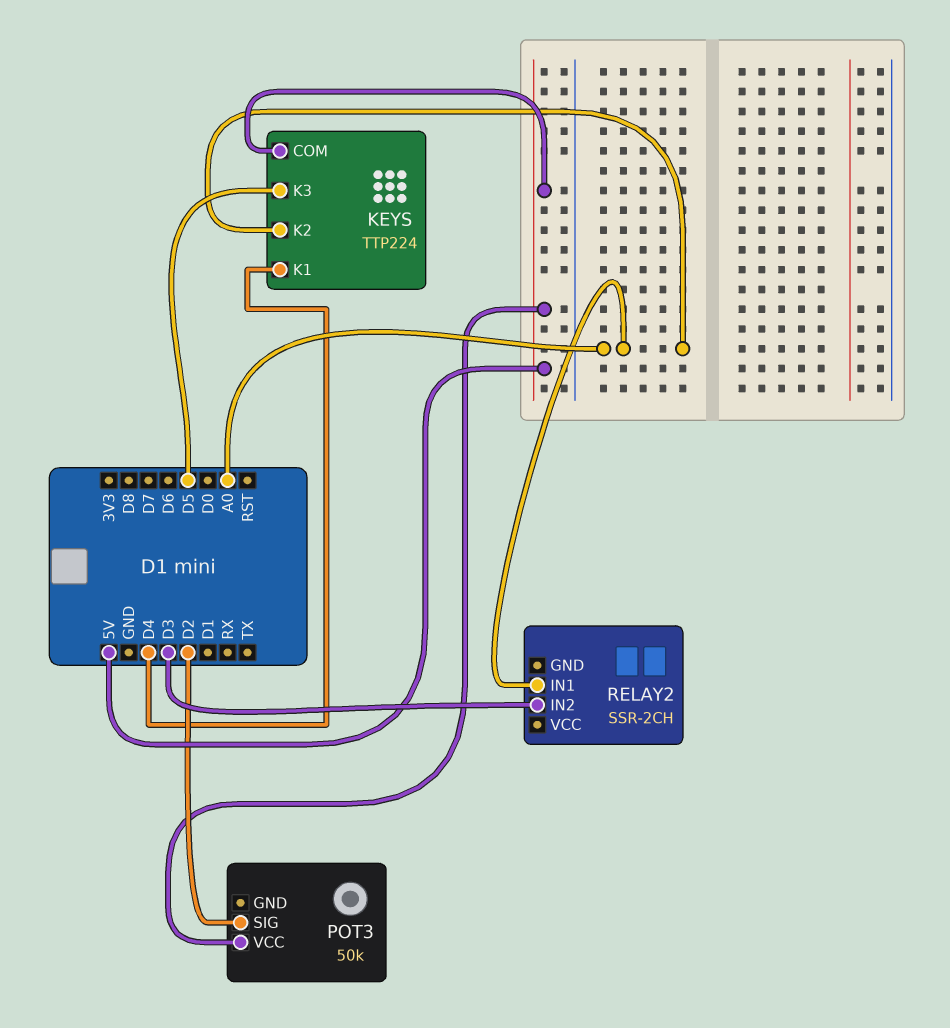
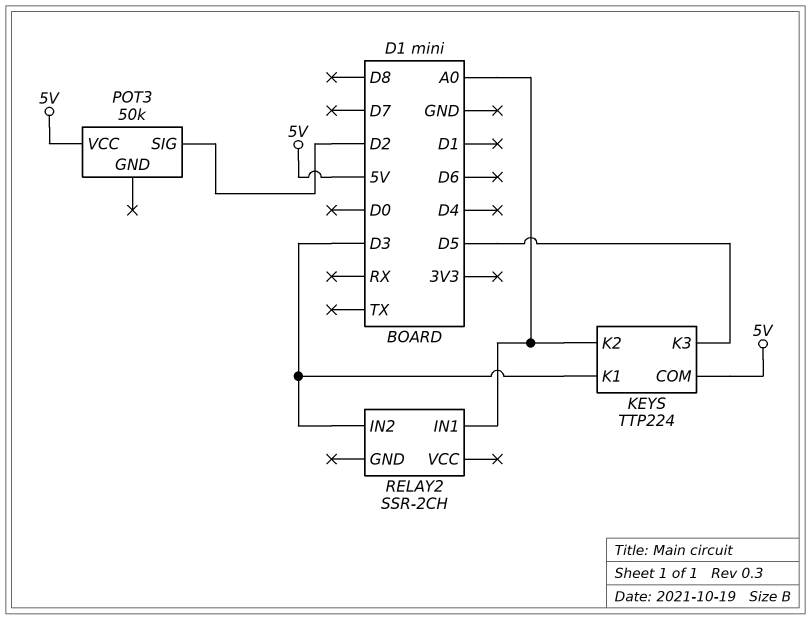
KEYS pin K1: D4 -> D3

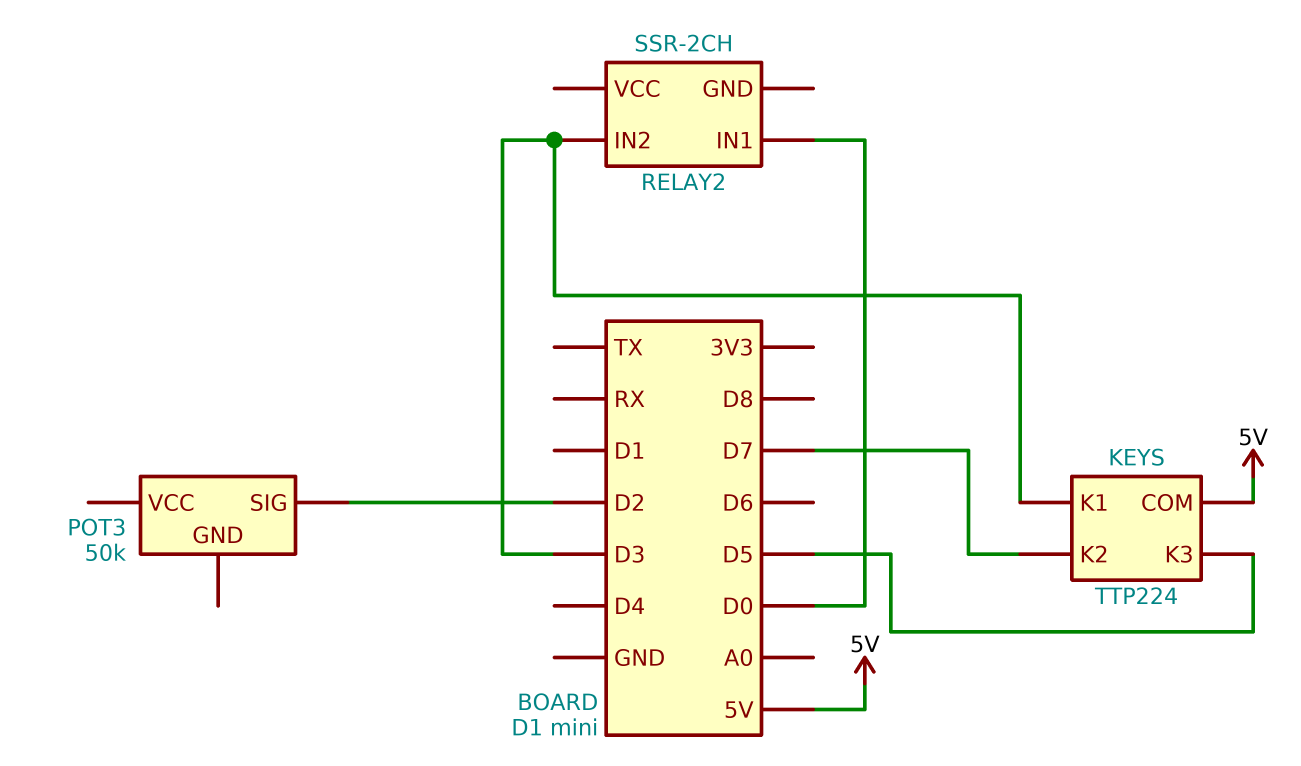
KEYS pin K2: A0 -> D7
POT3 pin VCC: 5V -> none
RELAY2 pin IN1: A0 -> D0

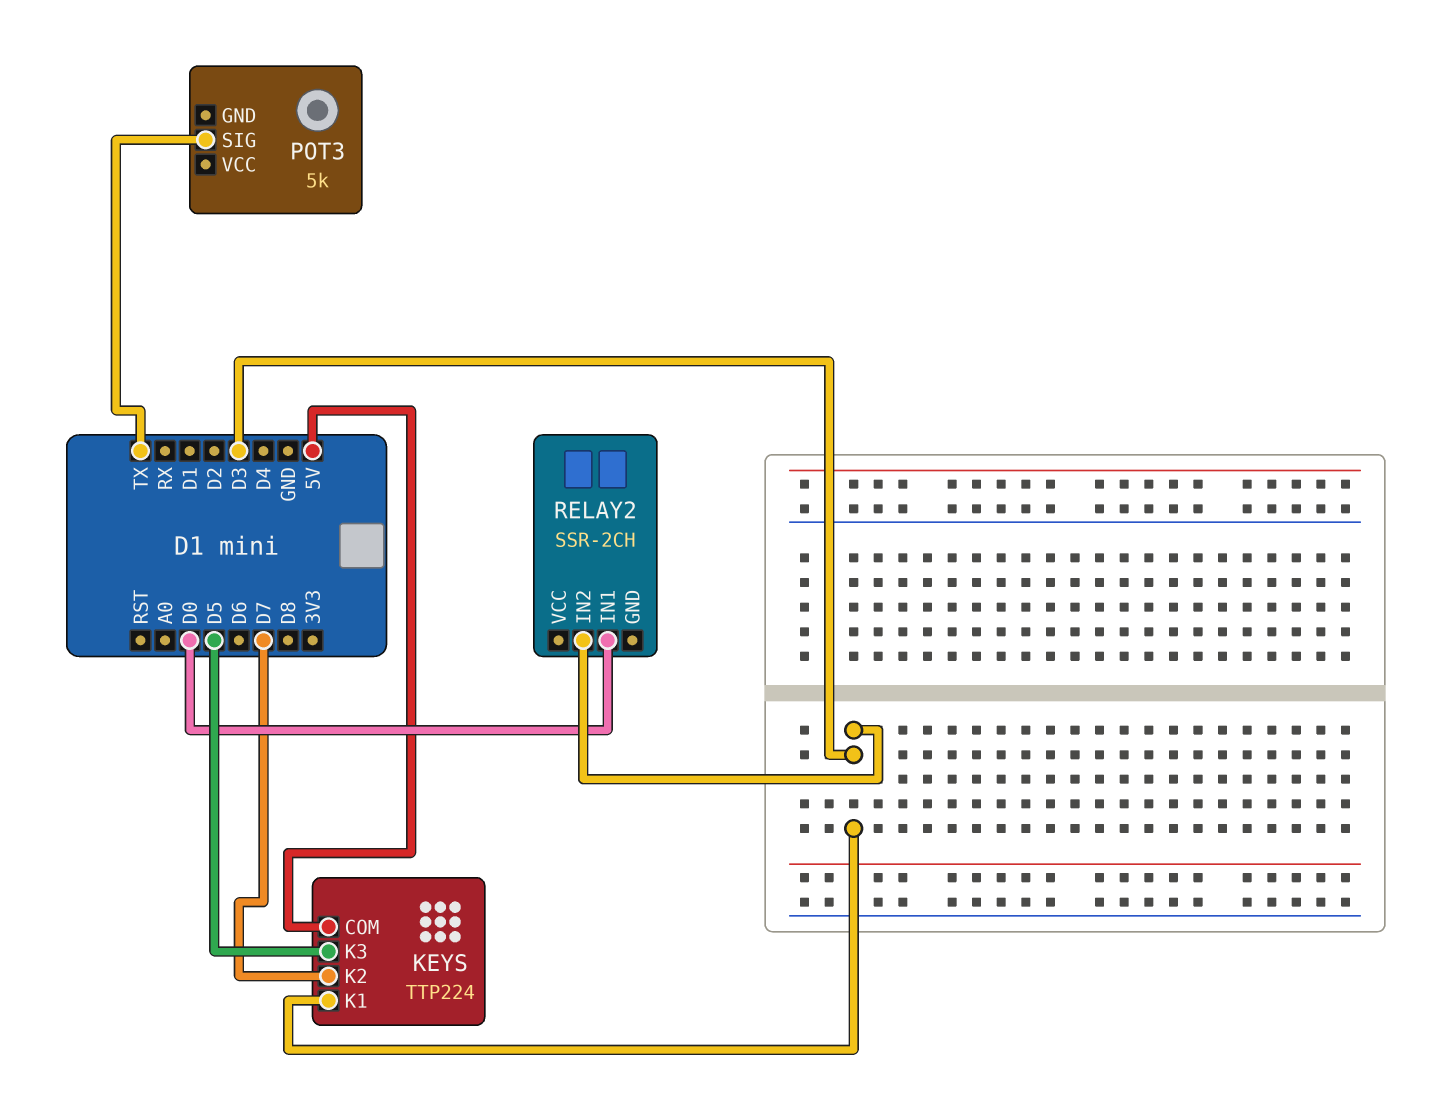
POT3: 50k -> 5k
POT3 pin SIG: D2 -> TX

